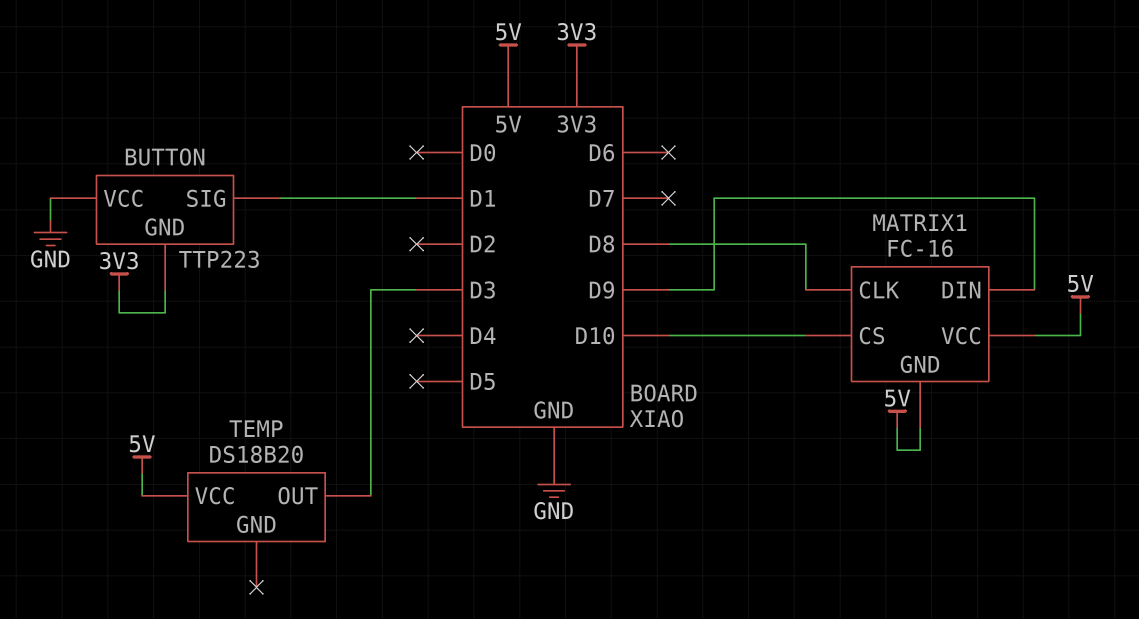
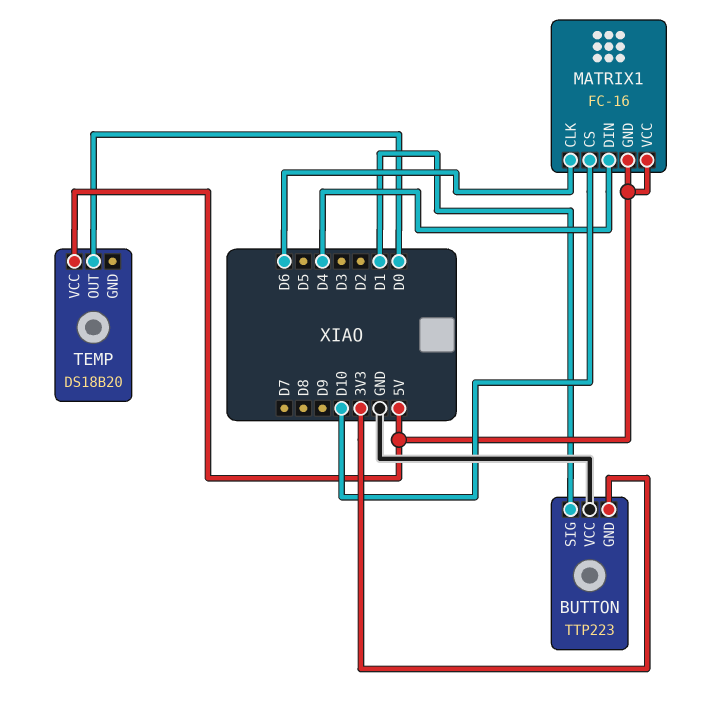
MATRIX1 pin CLK: D8 -> D6
MATRIX1 pin DIN: D9 -> D4
TEMP pin OUT: D3 -> D0

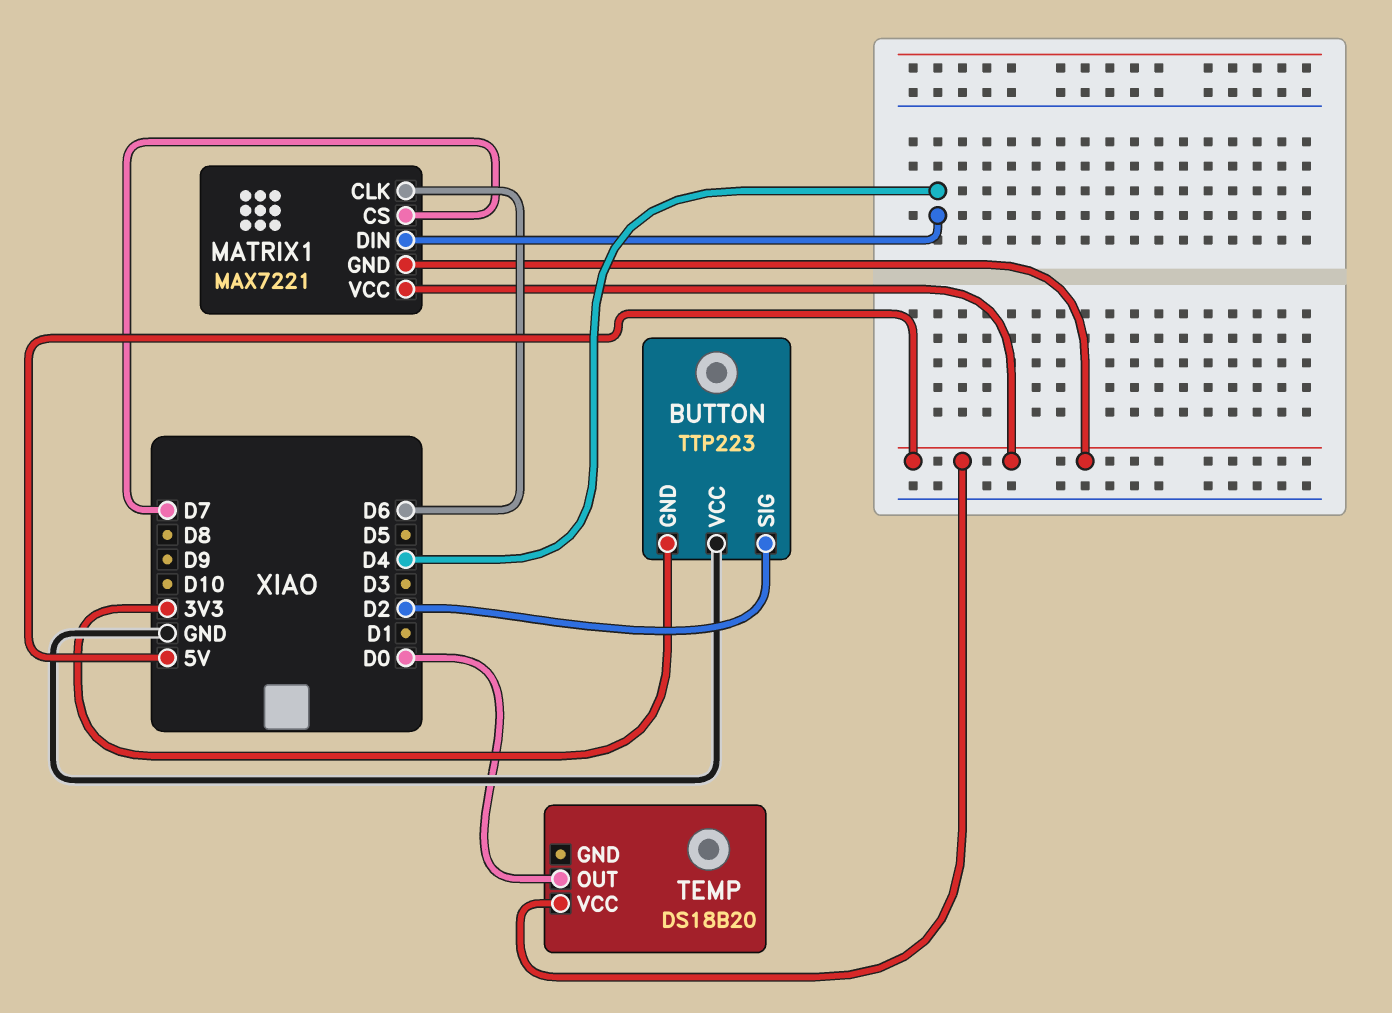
BUTTON pin SIG: D1 -> D2
MATRIX1: FC-16 -> MAX7221
MATRIX1 pin CS: D10 -> D7

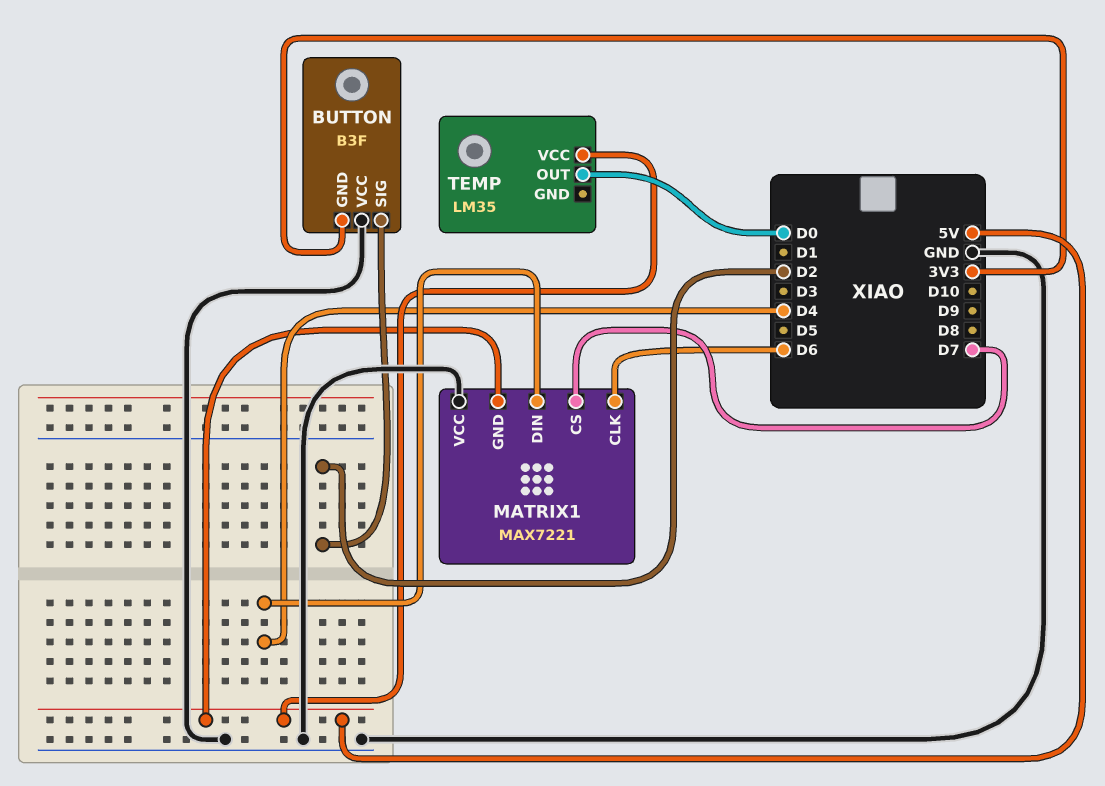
BUTTON: TTP223 -> B3F
MATRIX1 pin VCC: 5V -> GND
TEMP: DS18B20 -> LM35

